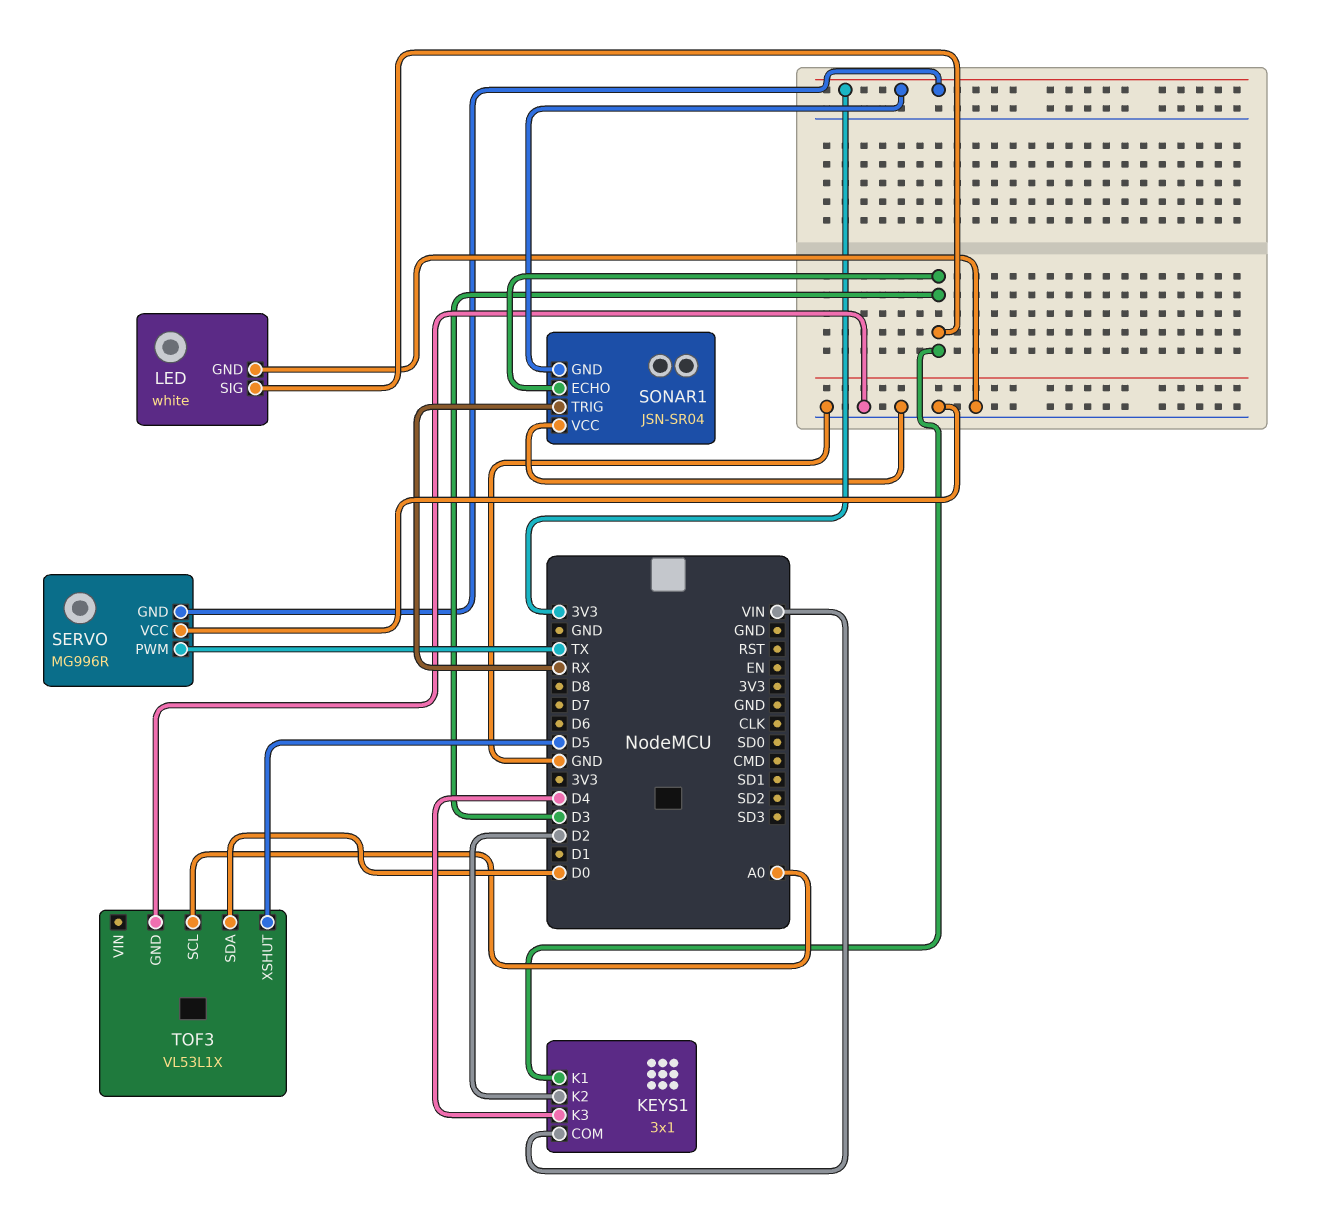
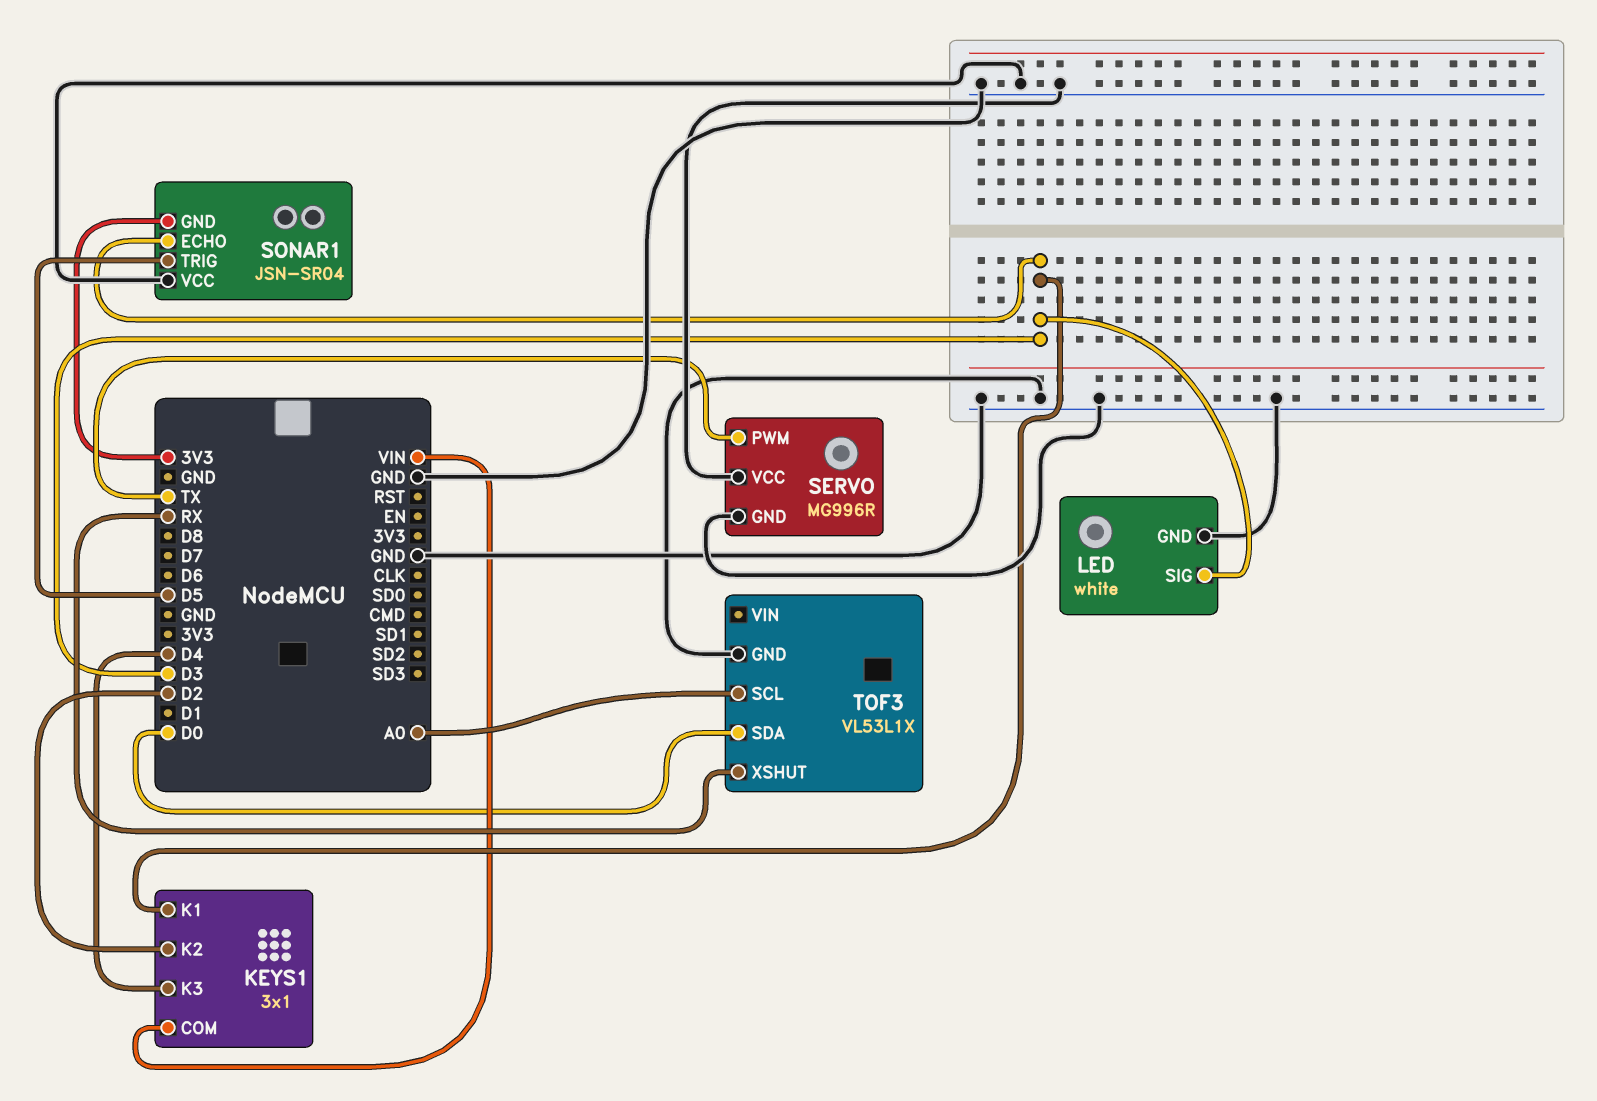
SERVO pin GND: 3V3 -> GND
SONAR1 pin TRIG: RX -> D5
TOF3 pin XSHUT: D5 -> RX

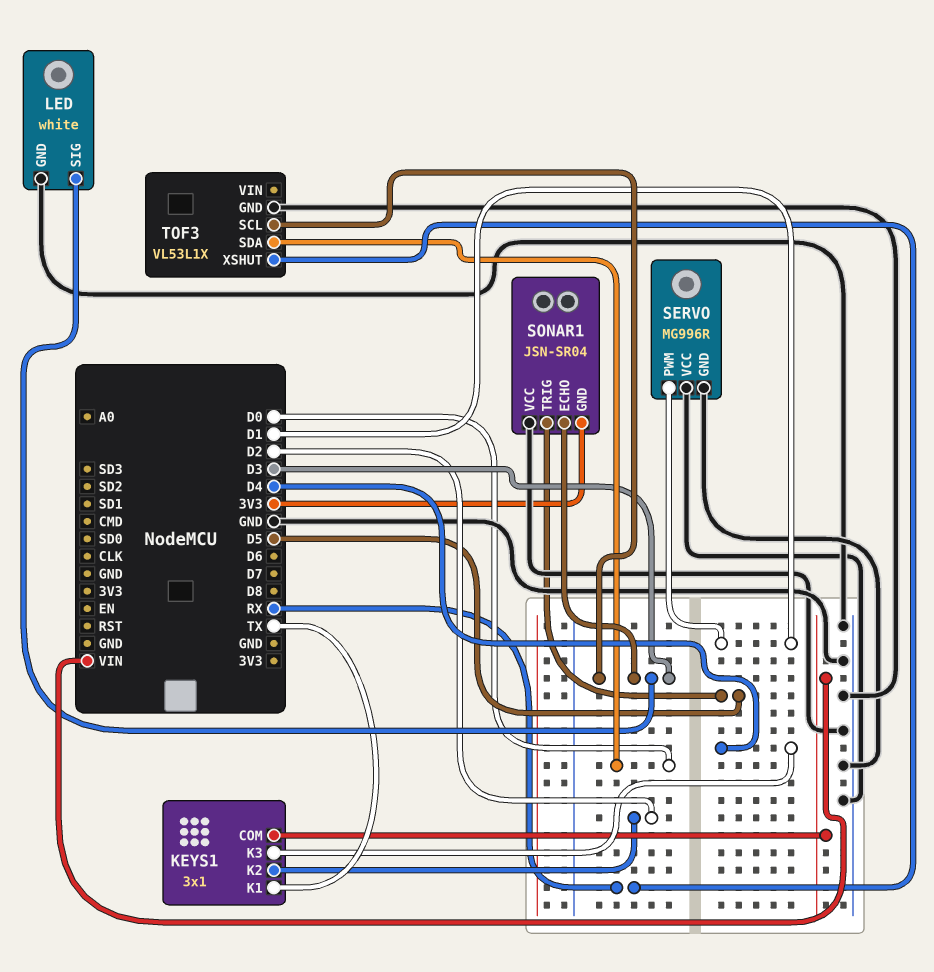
KEYS1 pin K1: D3 -> TX
SERVO pin PWM: TX -> D1
TOF3 pin SCL: A0 -> D3

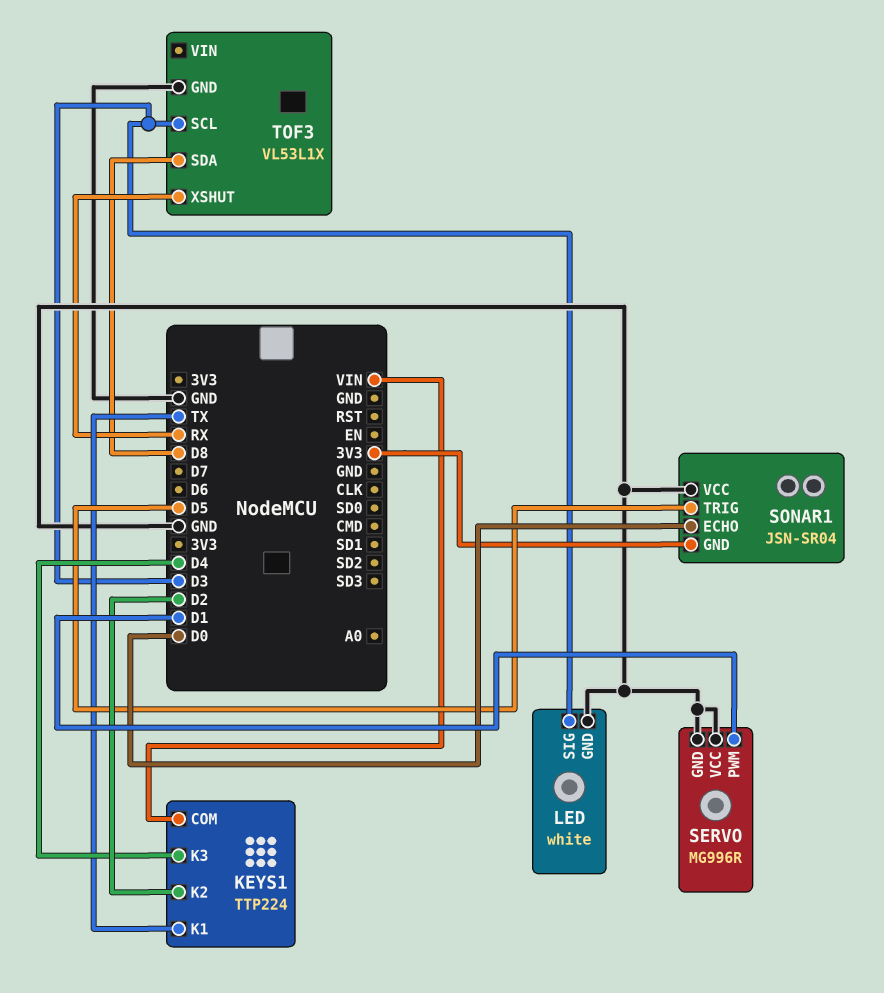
KEYS1: 3x1 -> TTP224
SONAR1 pin ECHO: D3 -> D0
TOF3 pin SDA: D0 -> D8

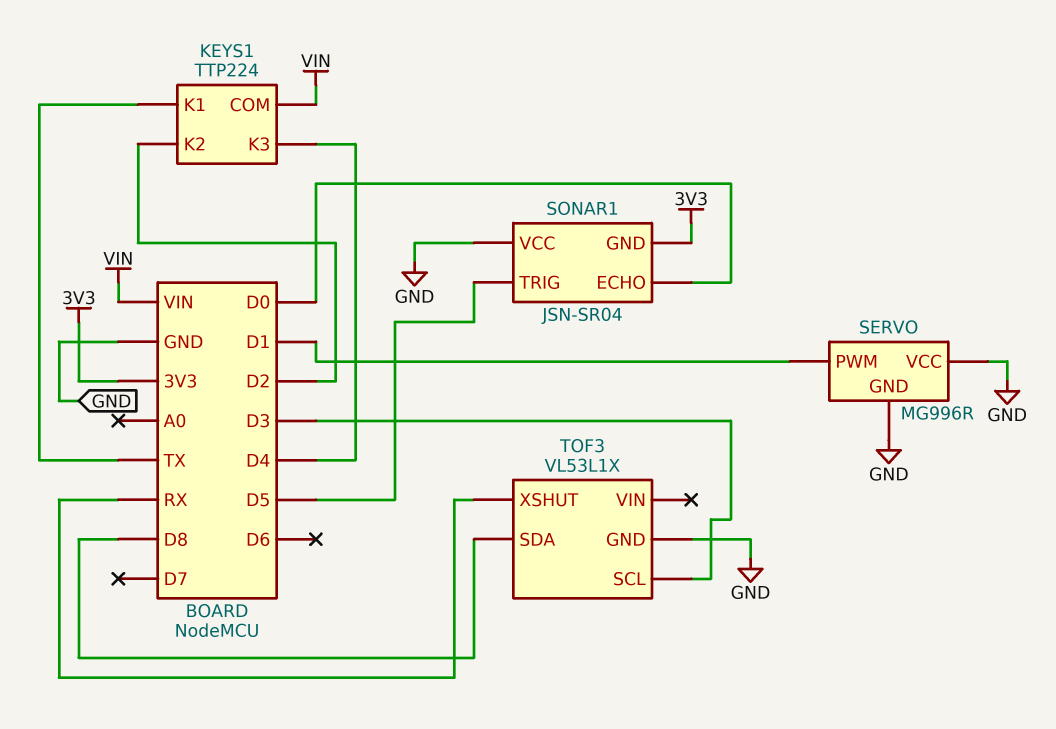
LED: white -> none
LED pin GND: GND -> none
LED pin SIG: D3 -> none

